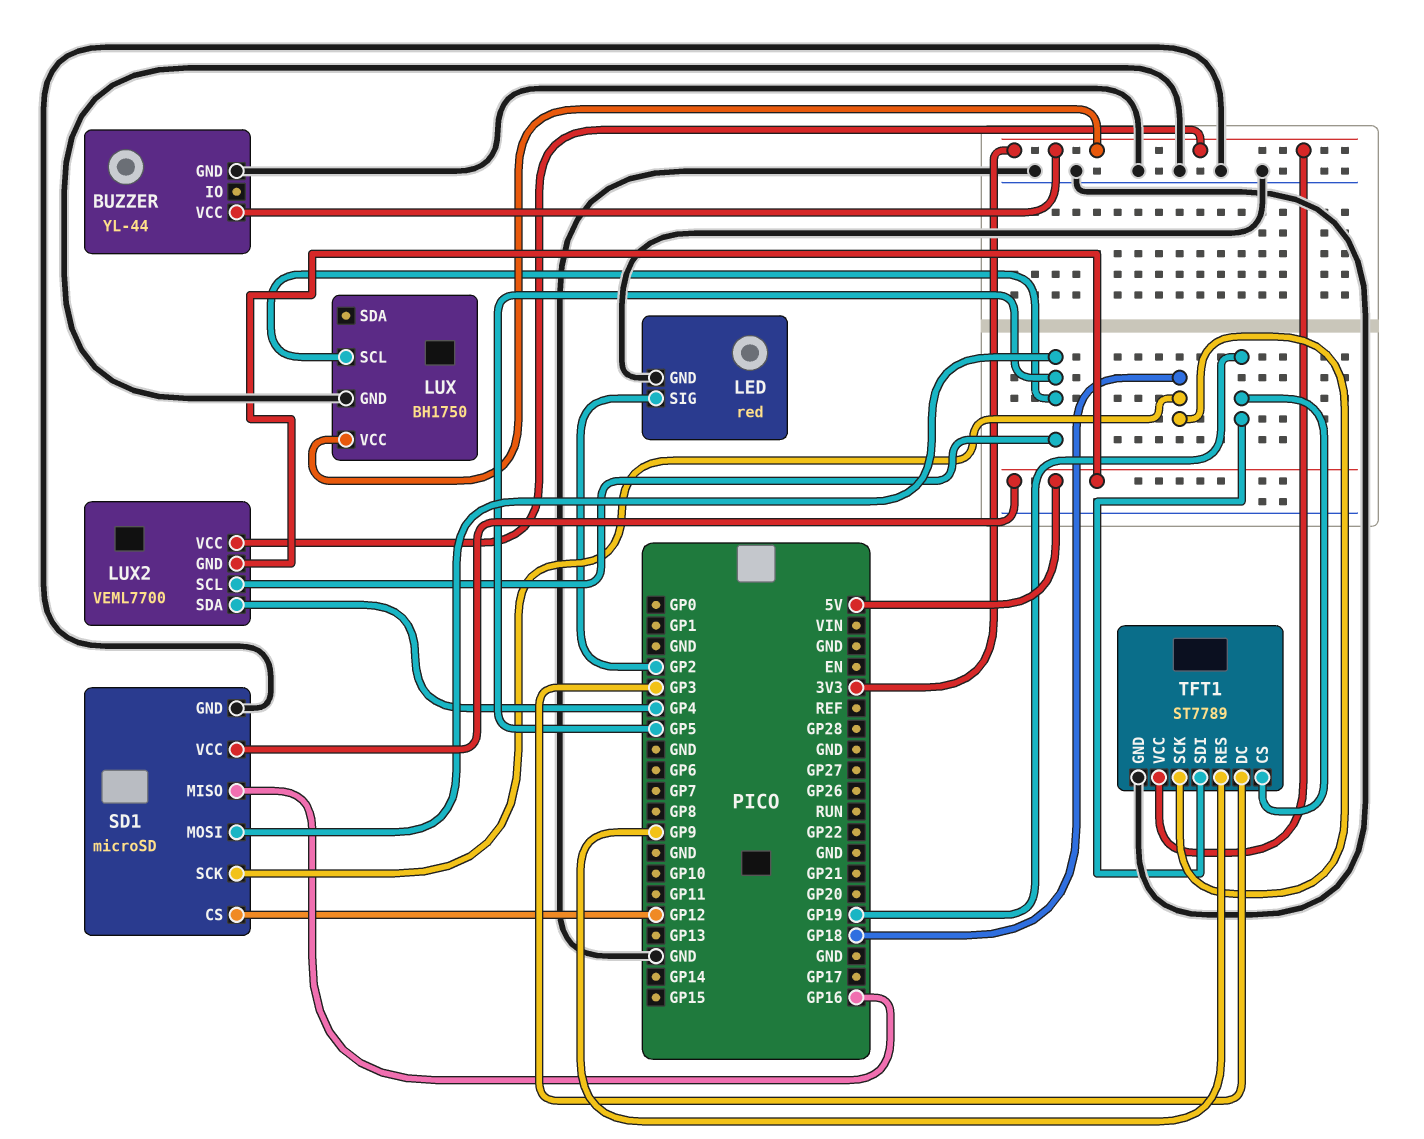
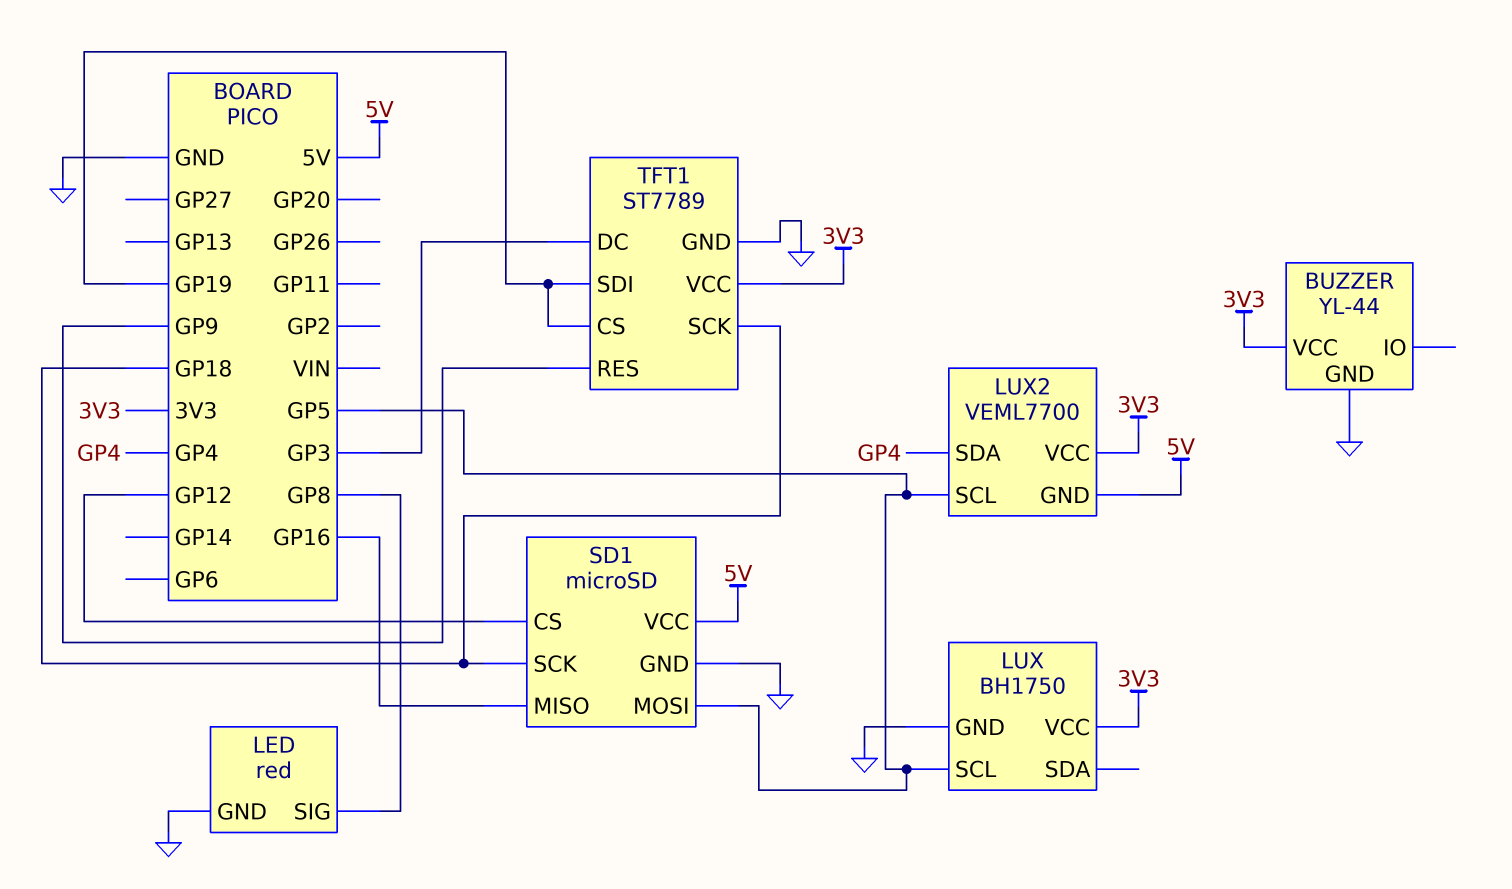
LED pin SIG: GP2 -> GP8

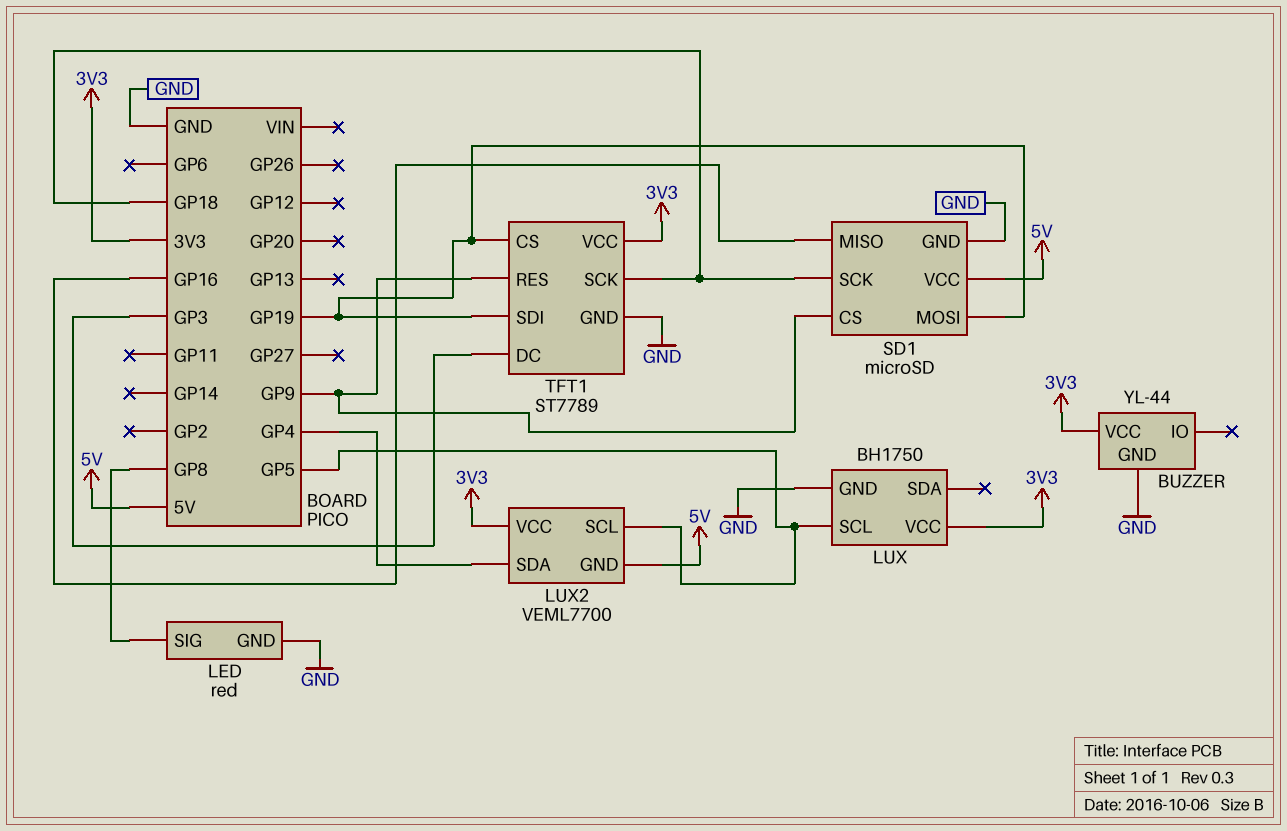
SD1 pin CS: GP12 -> GP9
SD1 pin MOSI: GP5 -> GP19

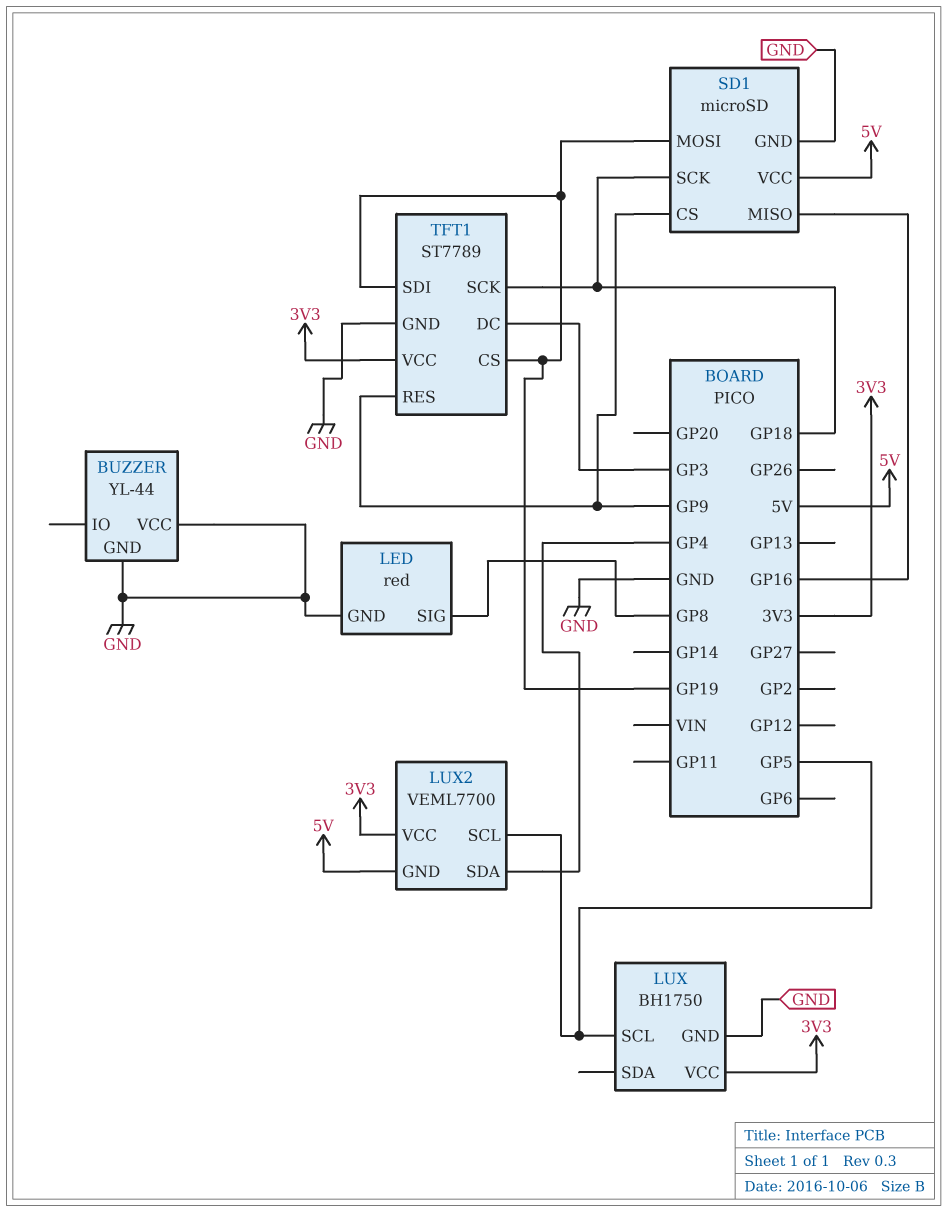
BUZZER pin VCC: 3V3 -> GND

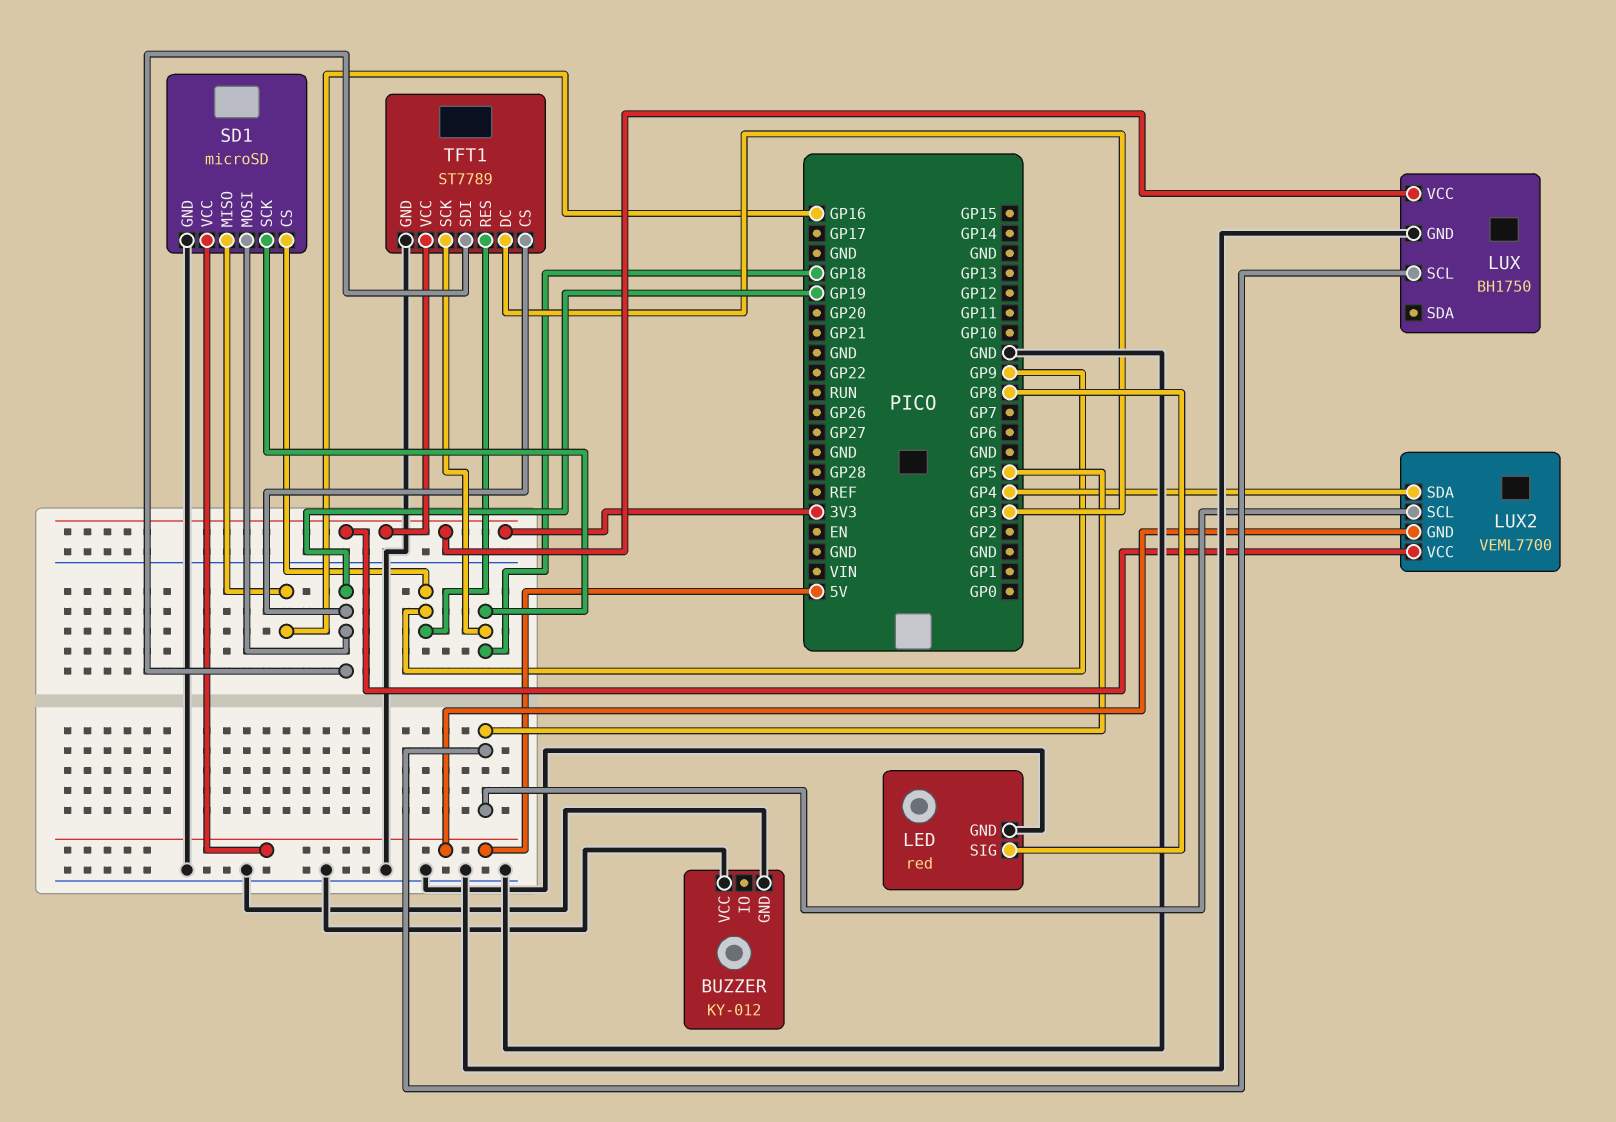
BUZZER: YL-44 -> KY-012

